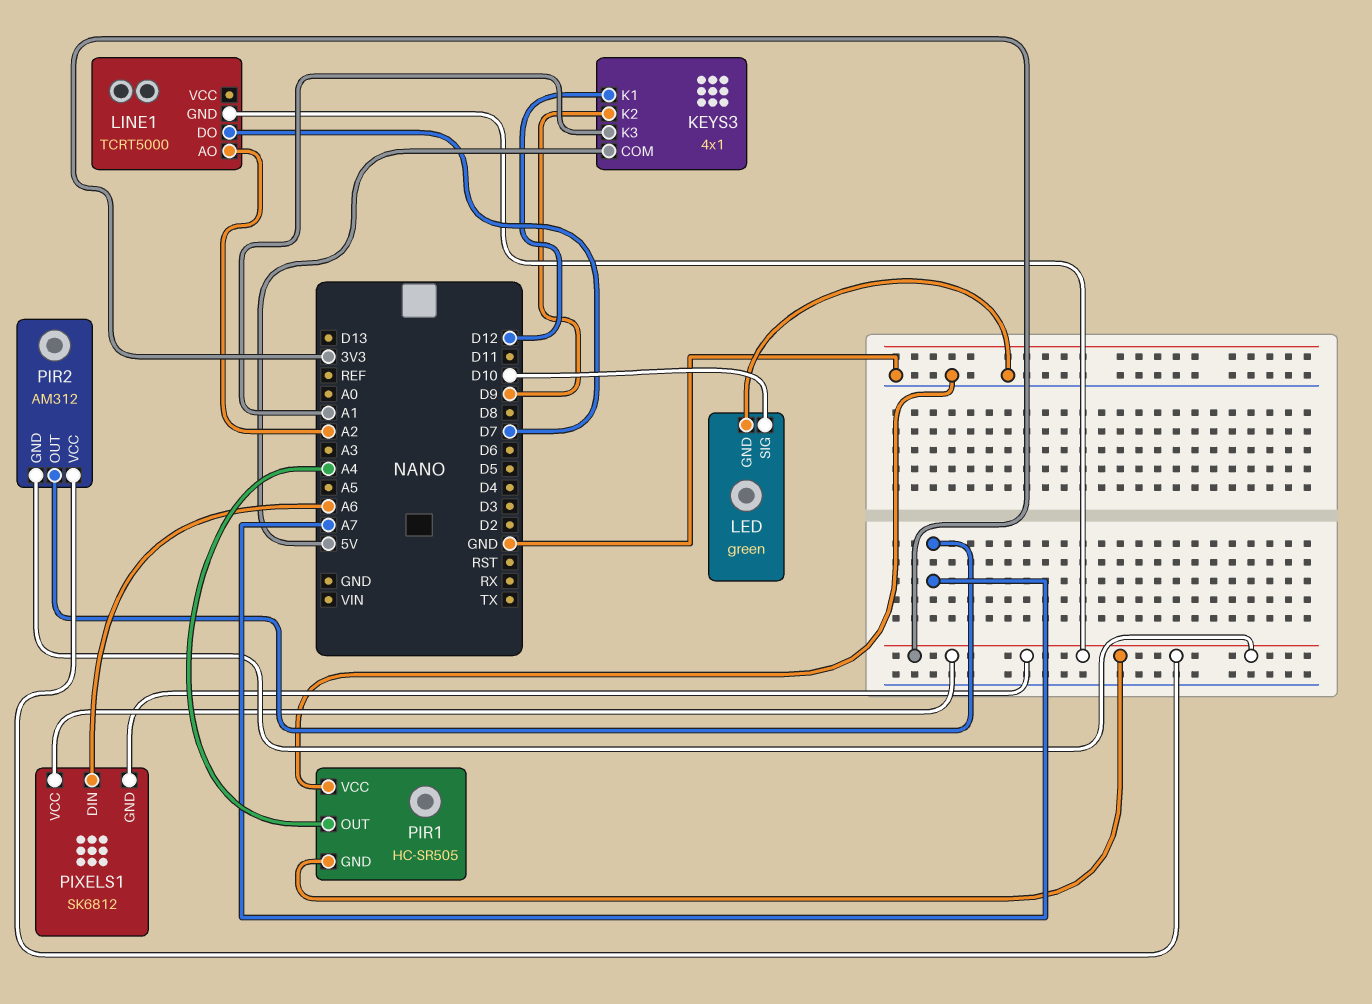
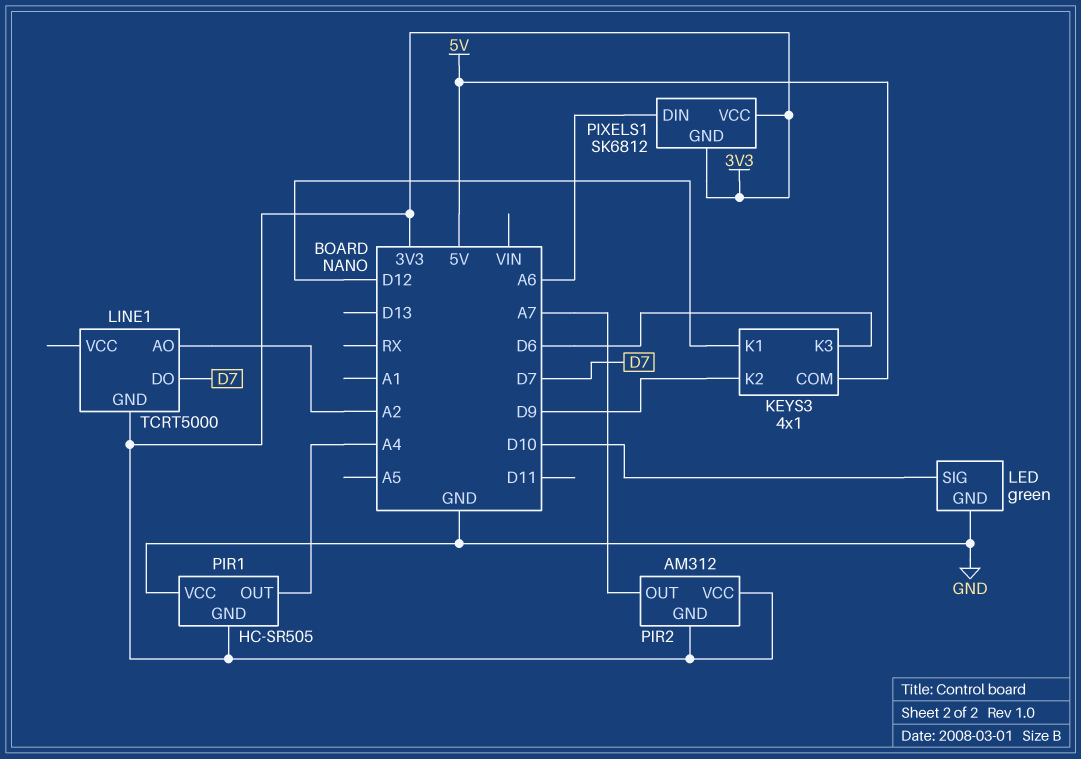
KEYS3 pin K3: A1 -> D6

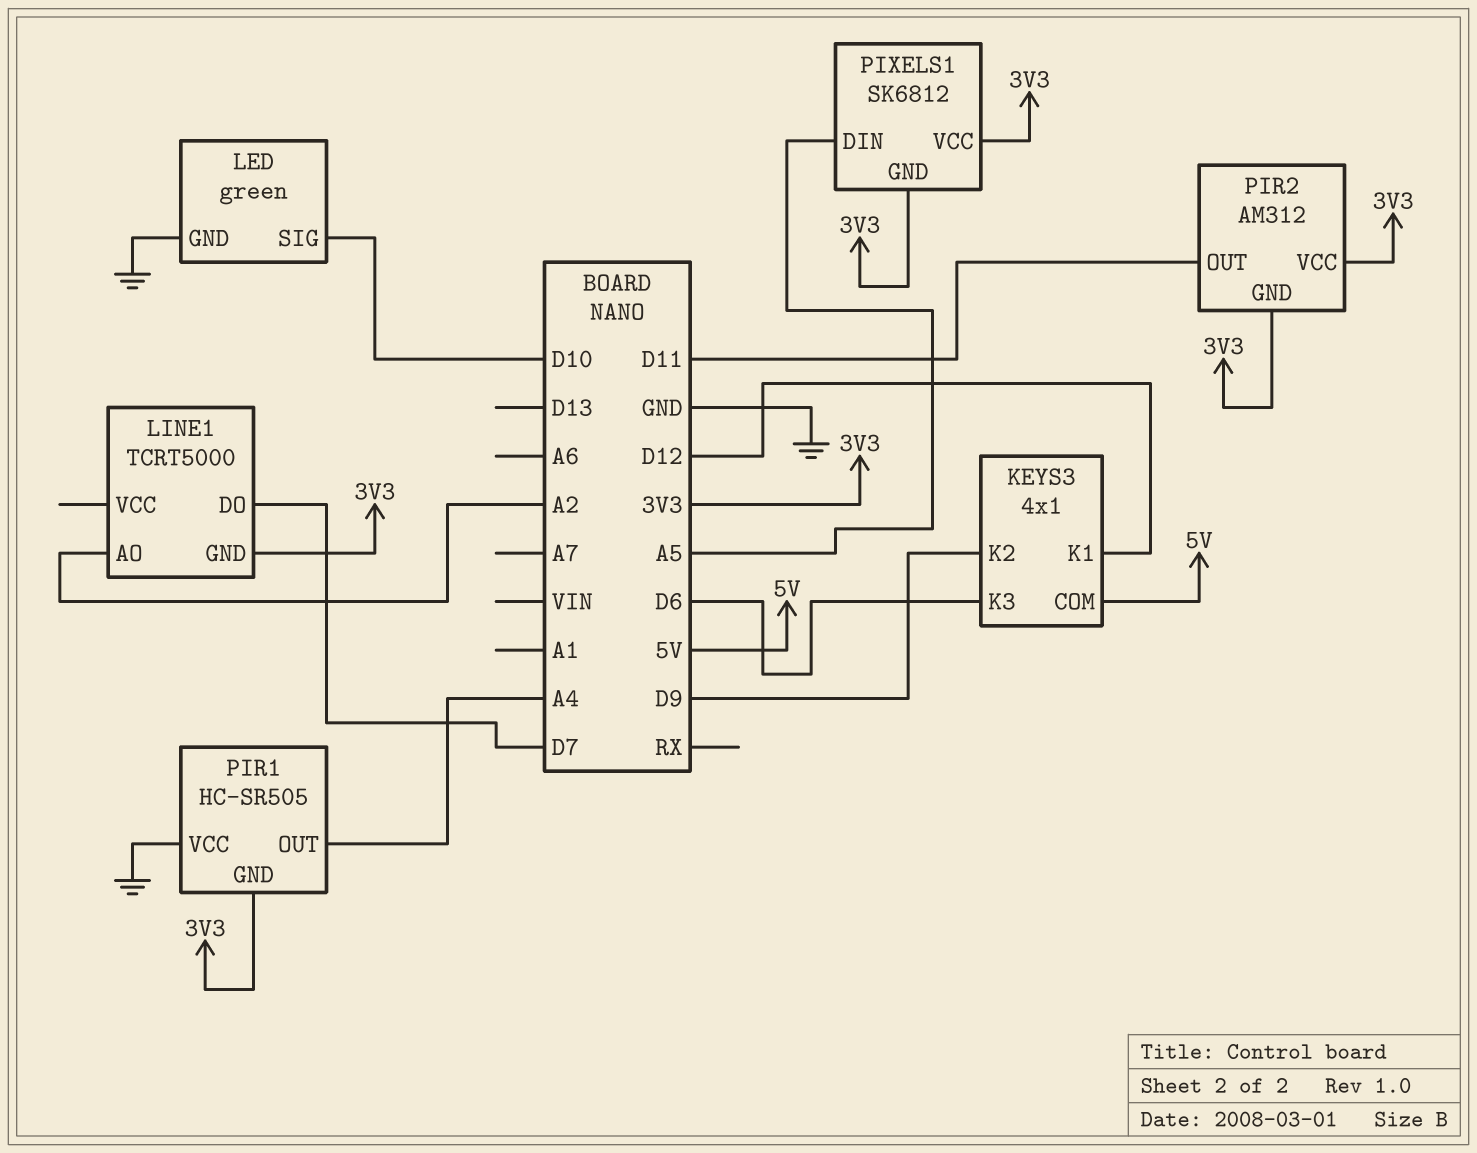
PIR2 pin OUT: A7 -> D11
PIXELS1 pin DIN: A6 -> A5

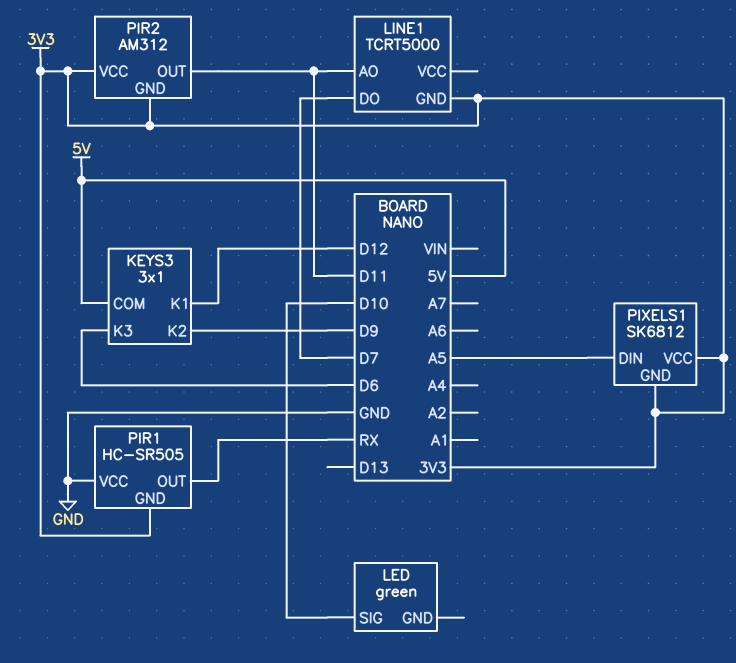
KEYS3: 4x1 -> 3x1
LED pin GND: GND -> none
LINE1 pin AO: A2 -> D11
PIR1 pin OUT: A4 -> RX

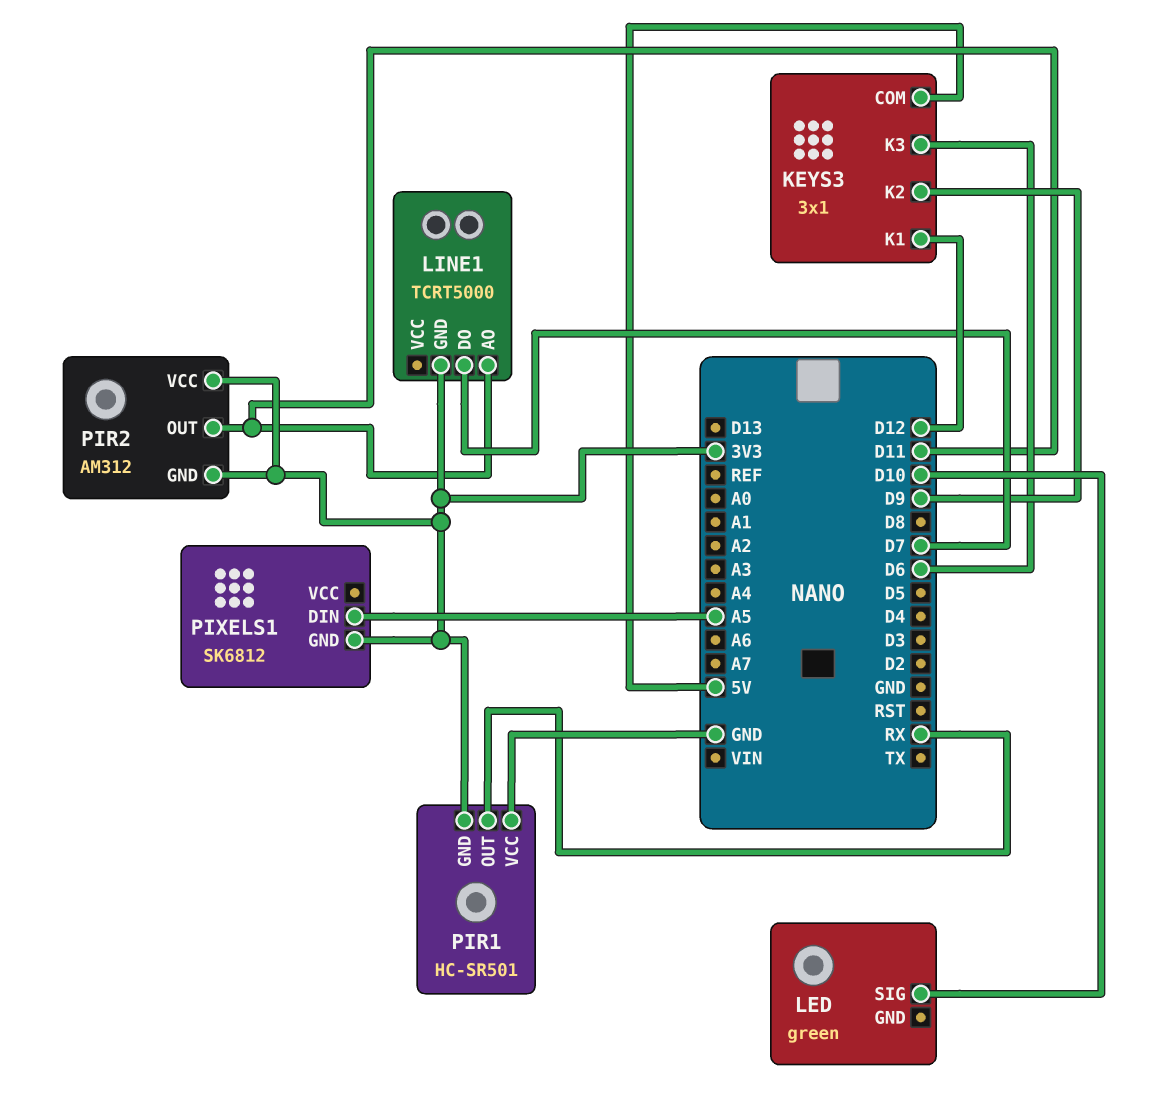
PIR1: HC-SR505 -> HC-SR501
PIXELS1 pin VCC: 3V3 -> none

